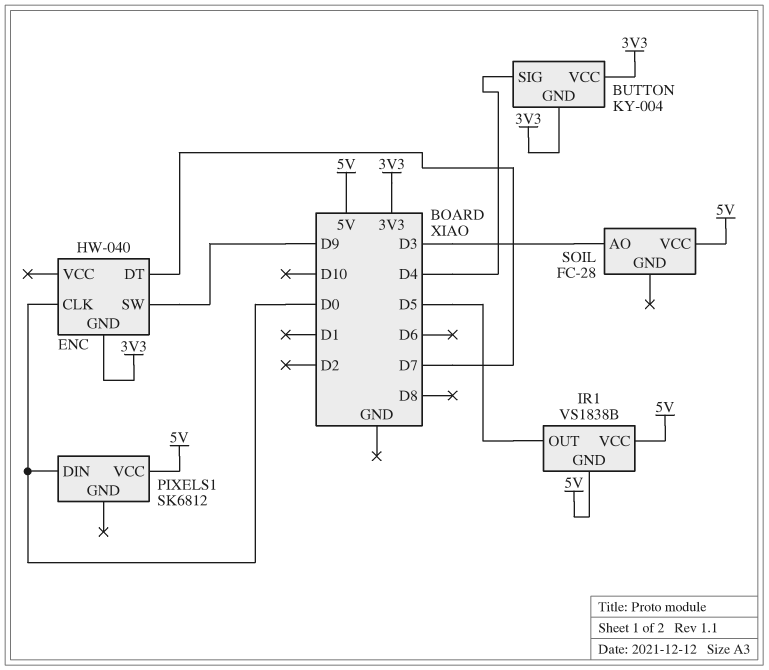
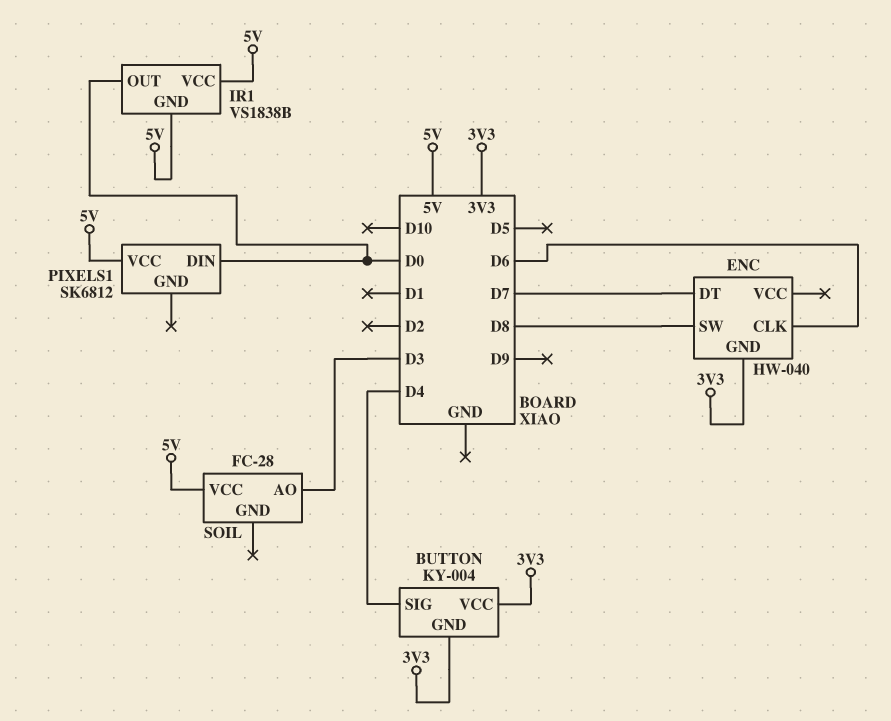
ENC pin CLK: D0 -> D6
ENC pin SW: D9 -> D8
IR1 pin OUT: D5 -> D0

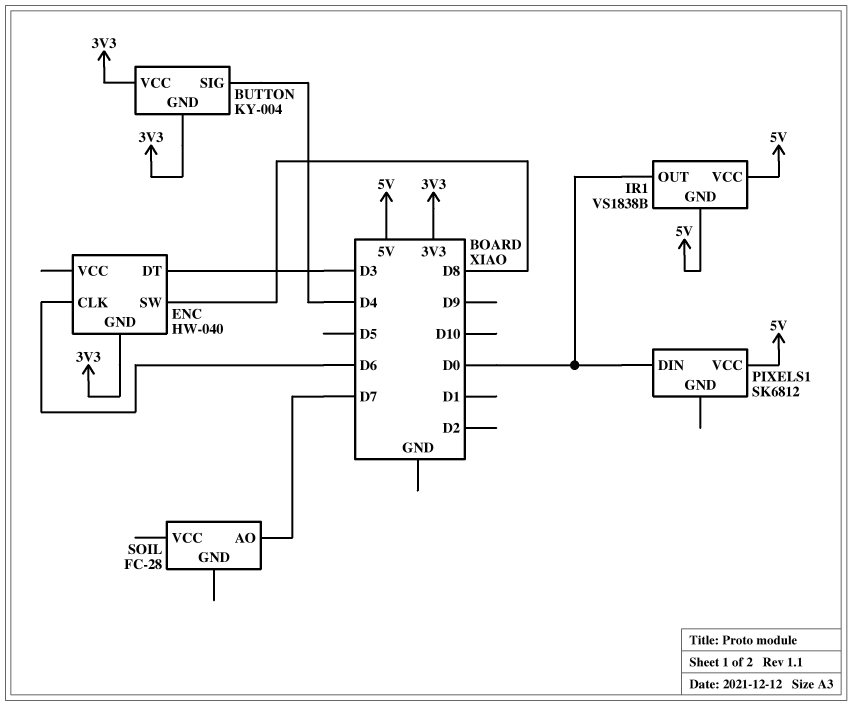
ENC pin DT: D7 -> D3
SOIL pin AO: D3 -> D7
SOIL pin VCC: 5V -> none

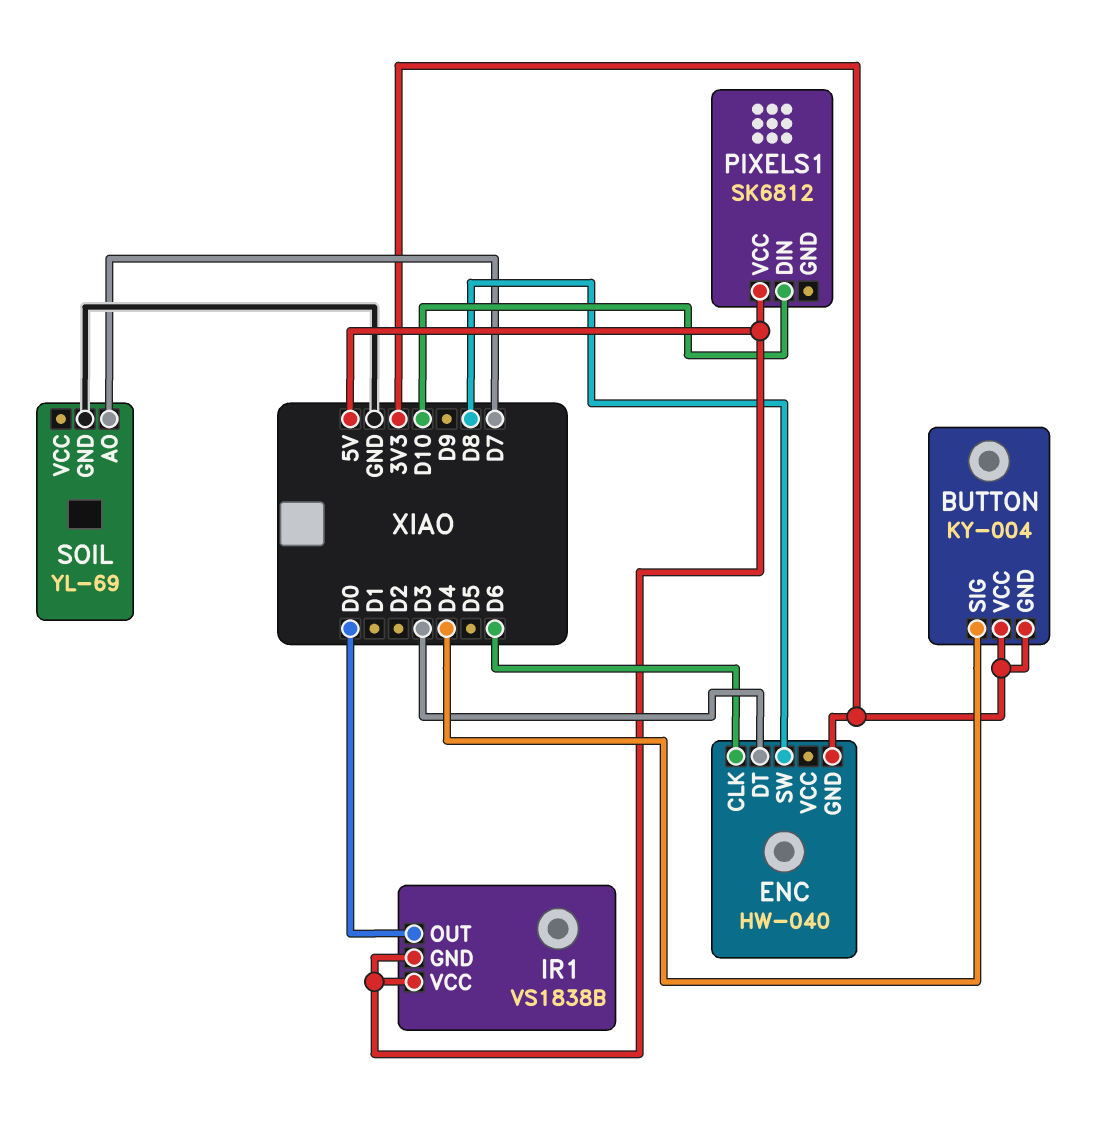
PIXELS1 pin DIN: D0 -> D10
SOIL: FC-28 -> YL-69
SOIL pin GND: none -> GND

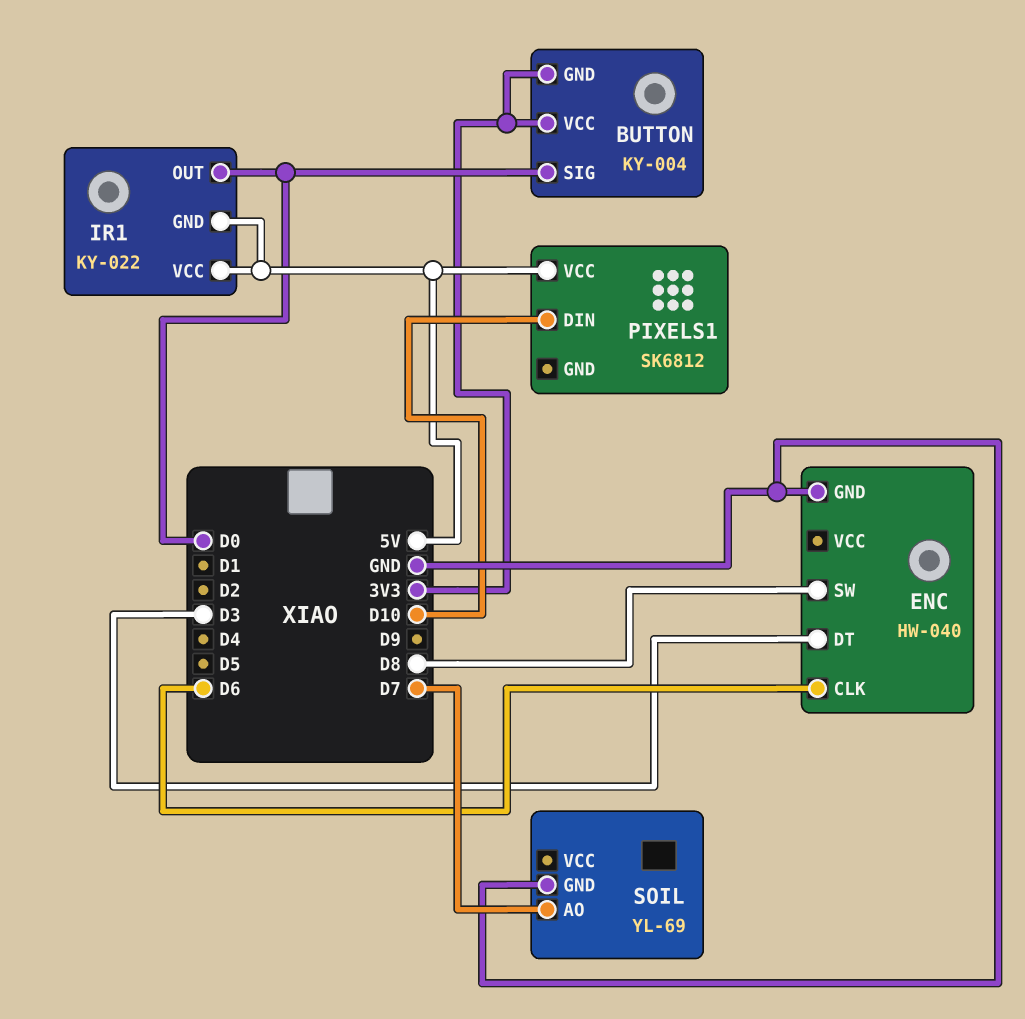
BUTTON pin SIG: D4 -> D0
ENC pin GND: 3V3 -> GND
IR1: VS1838B -> KY-022

